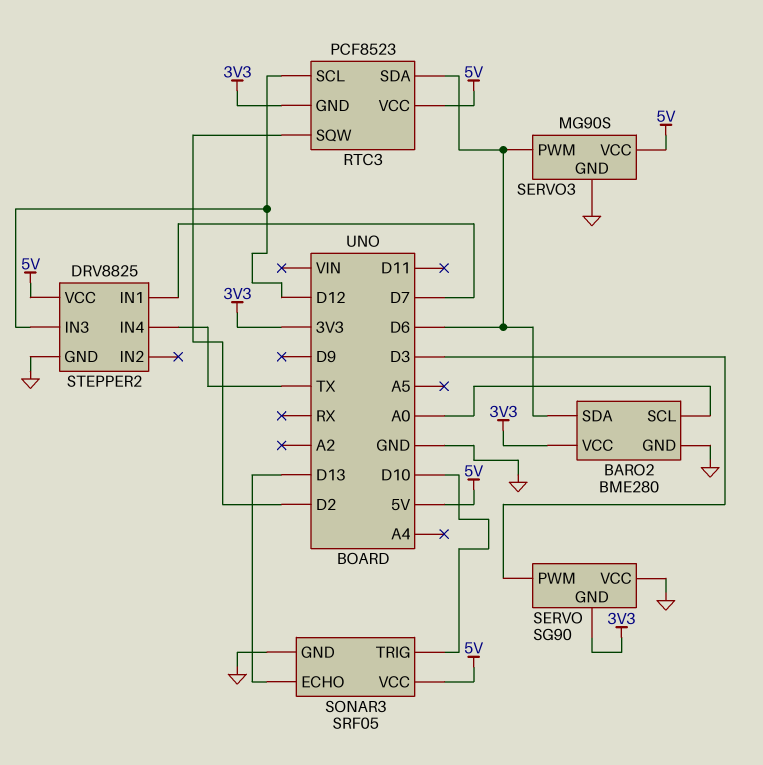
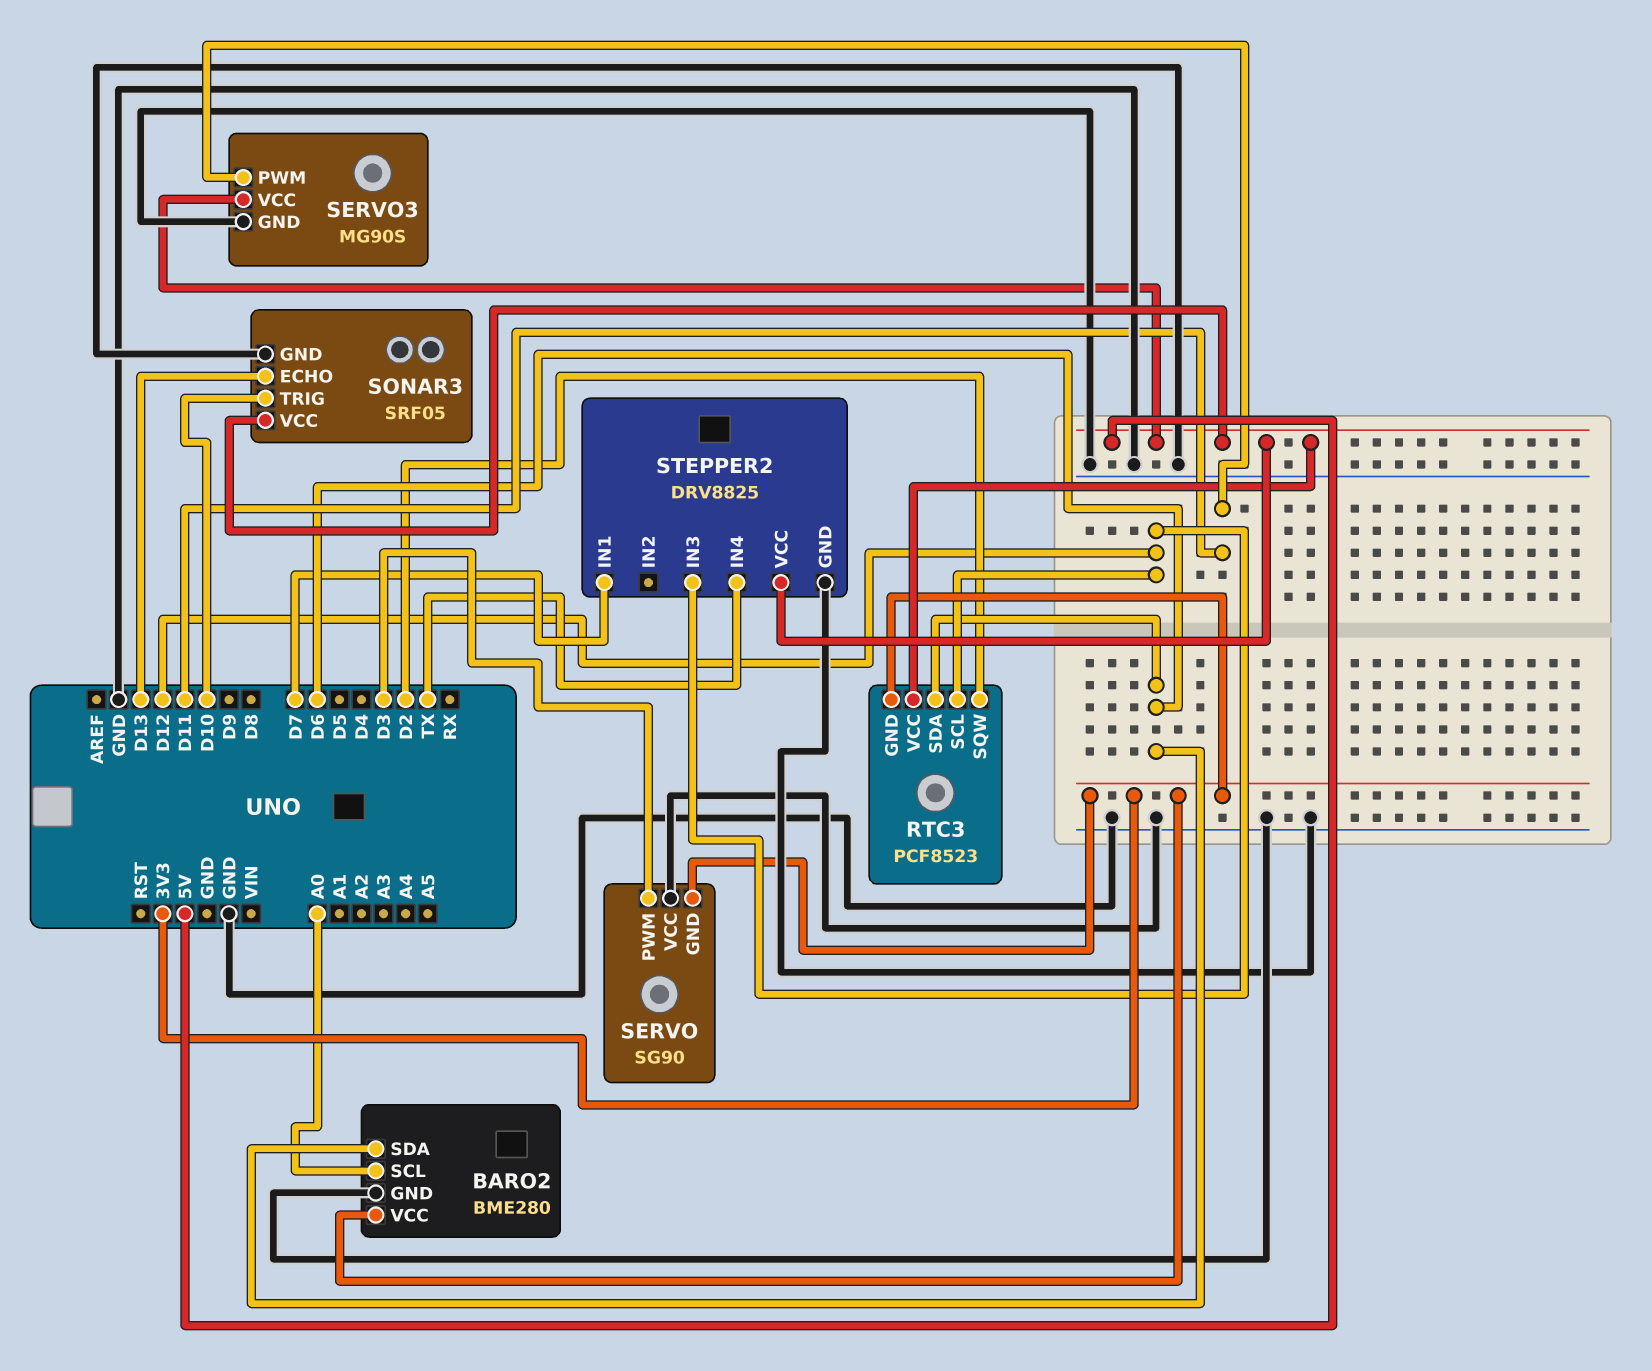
SERVO3 pin PWM: D6 -> D11

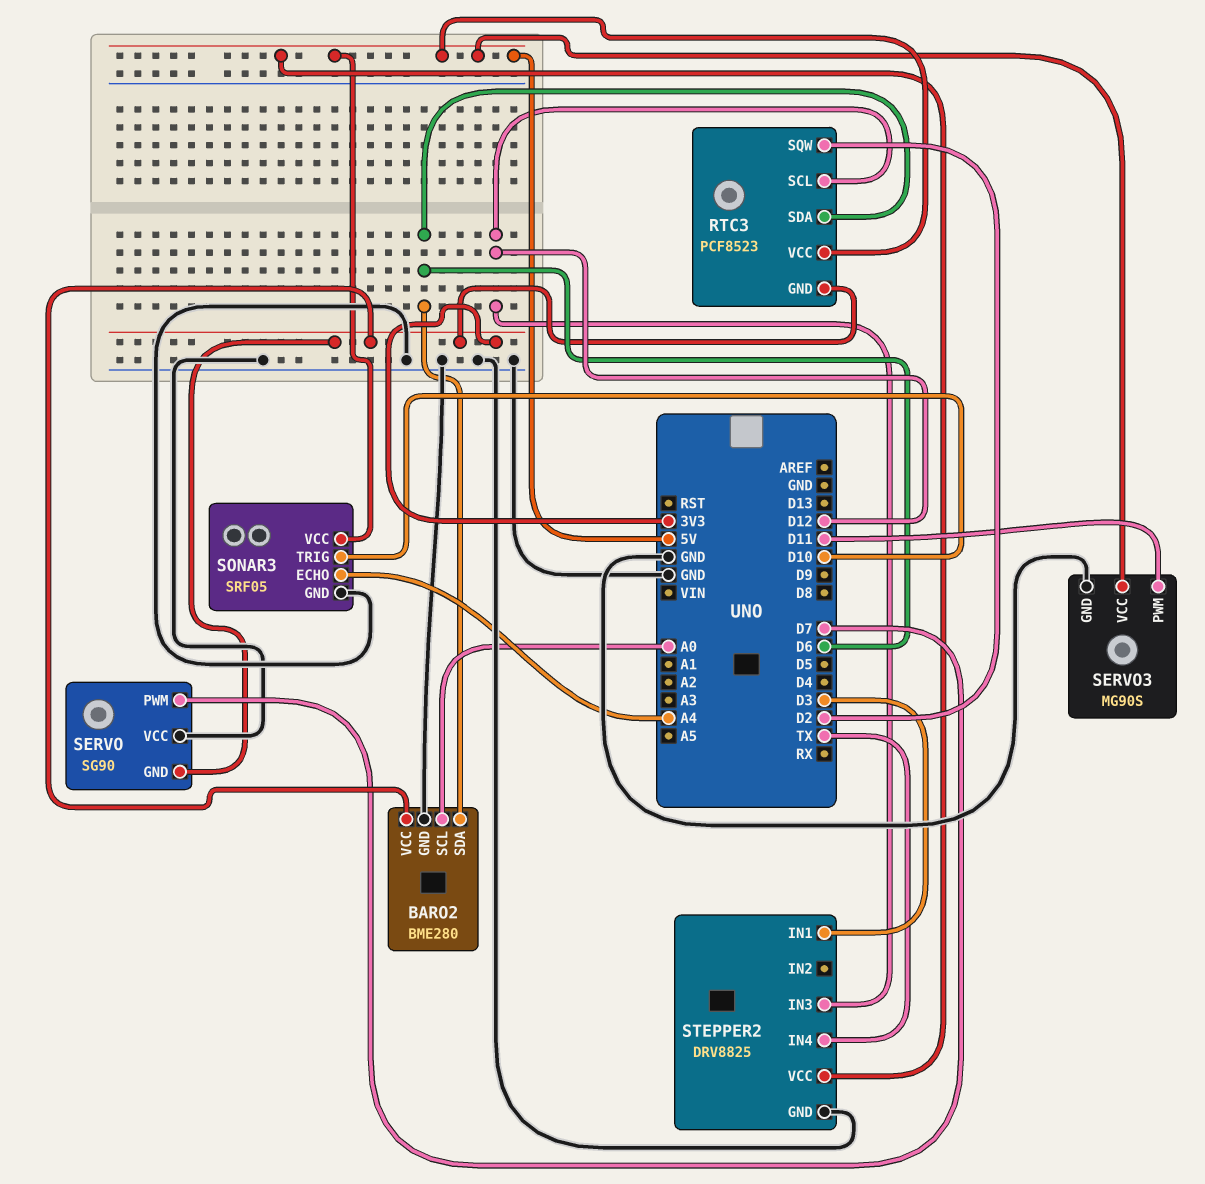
SERVO pin PWM: D3 -> D7
SONAR3 pin ECHO: D13 -> A4
STEPPER2 pin IN1: D7 -> D3

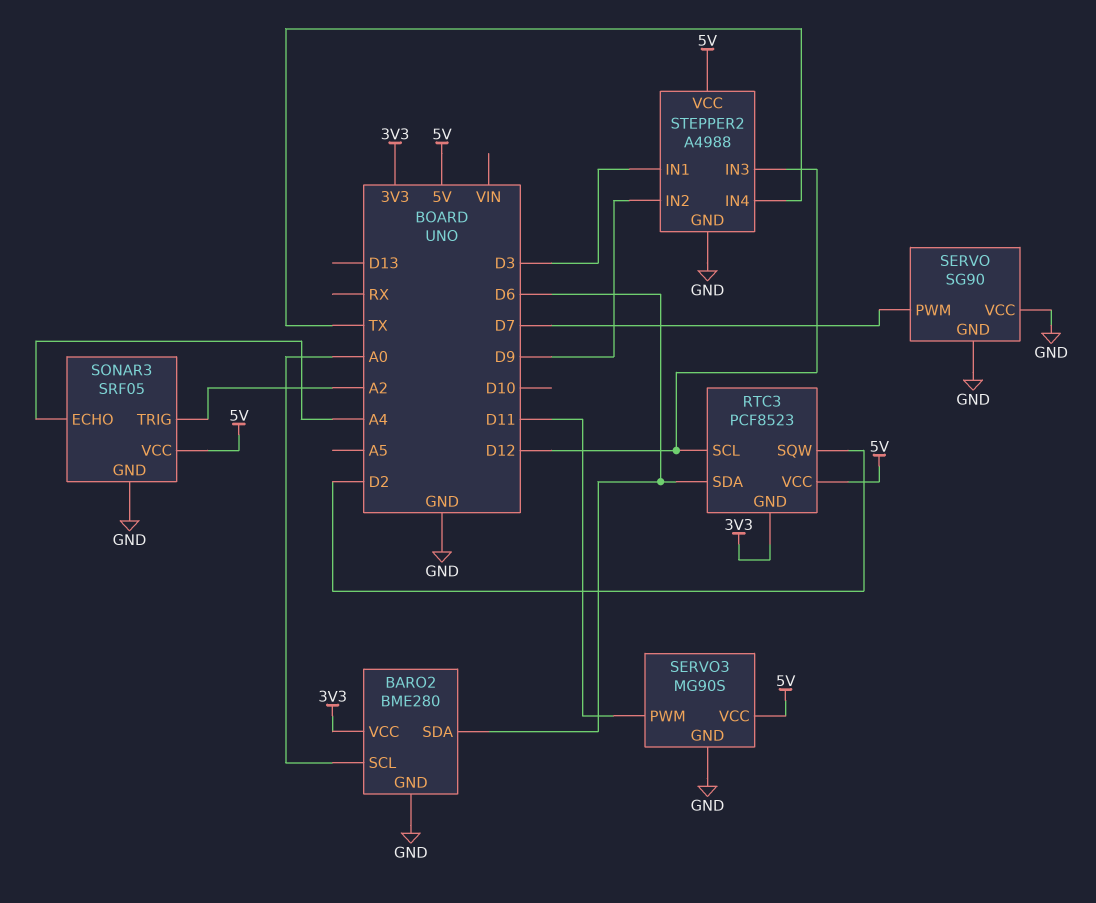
SERVO pin GND: 3V3 -> GND
SONAR3 pin TRIG: D10 -> A2
STEPPER2: DRV8825 -> A4988
STEPPER2 pin IN2: none -> D9

